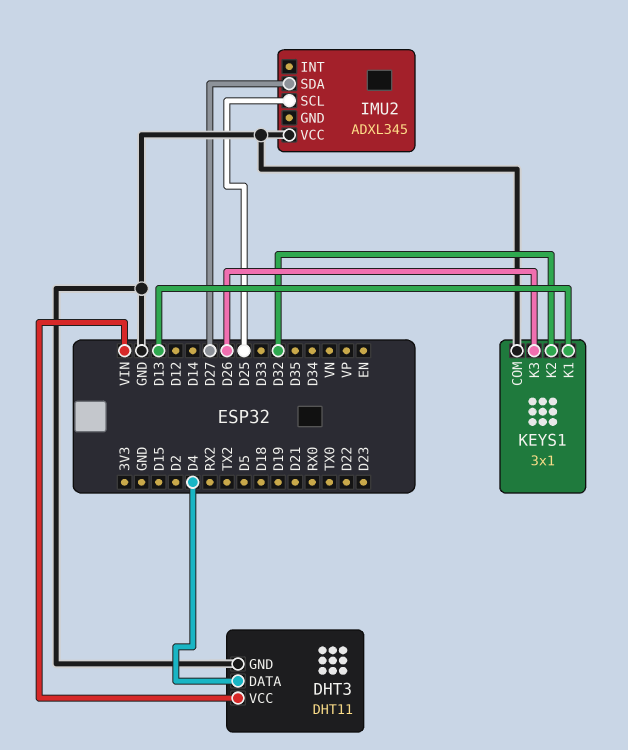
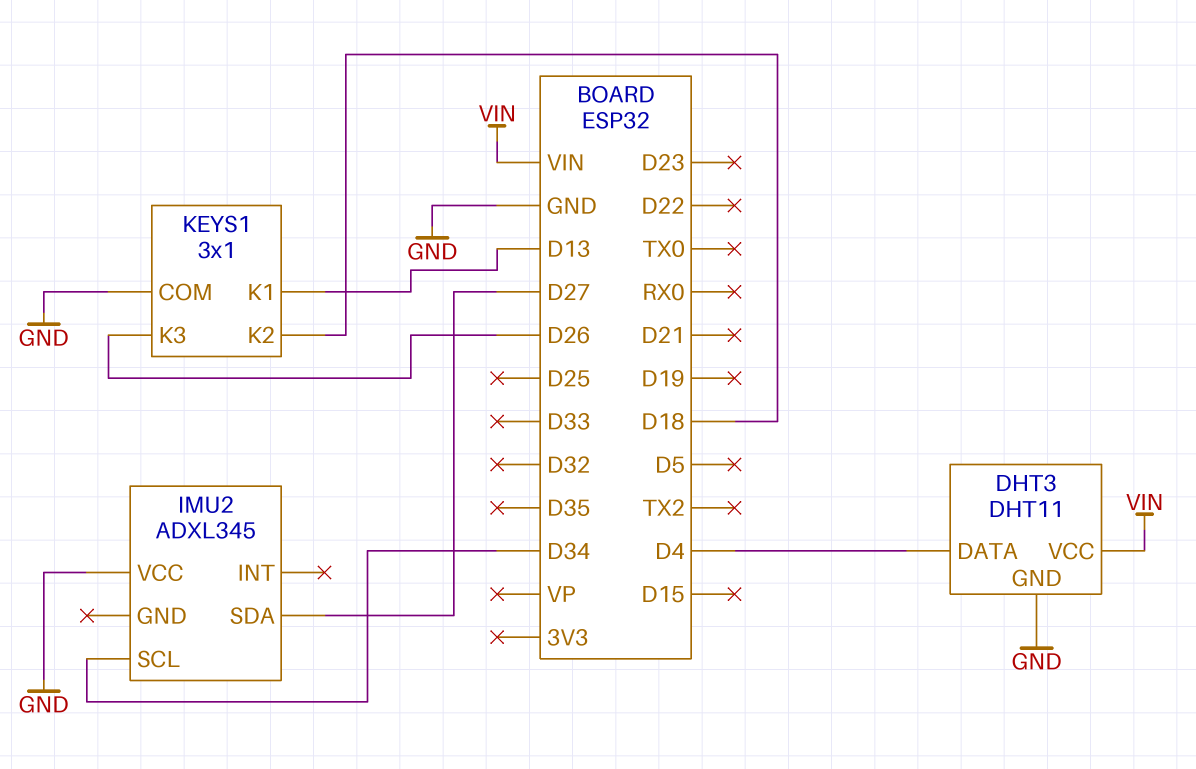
IMU2 pin SCL: D25 -> D34
KEYS1 pin K2: D32 -> D18

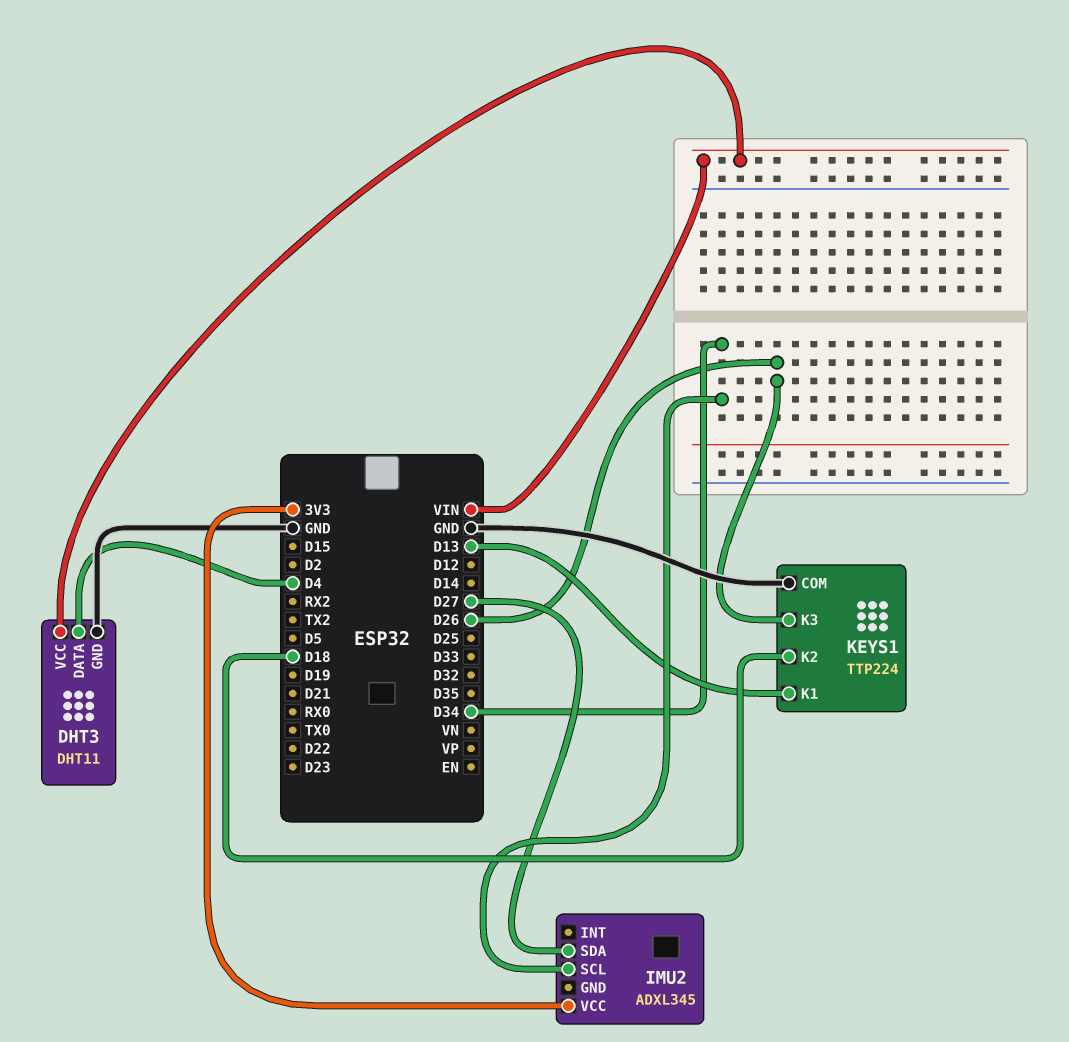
IMU2 pin VCC: GND -> 3V3
KEYS1: 3x1 -> TTP224

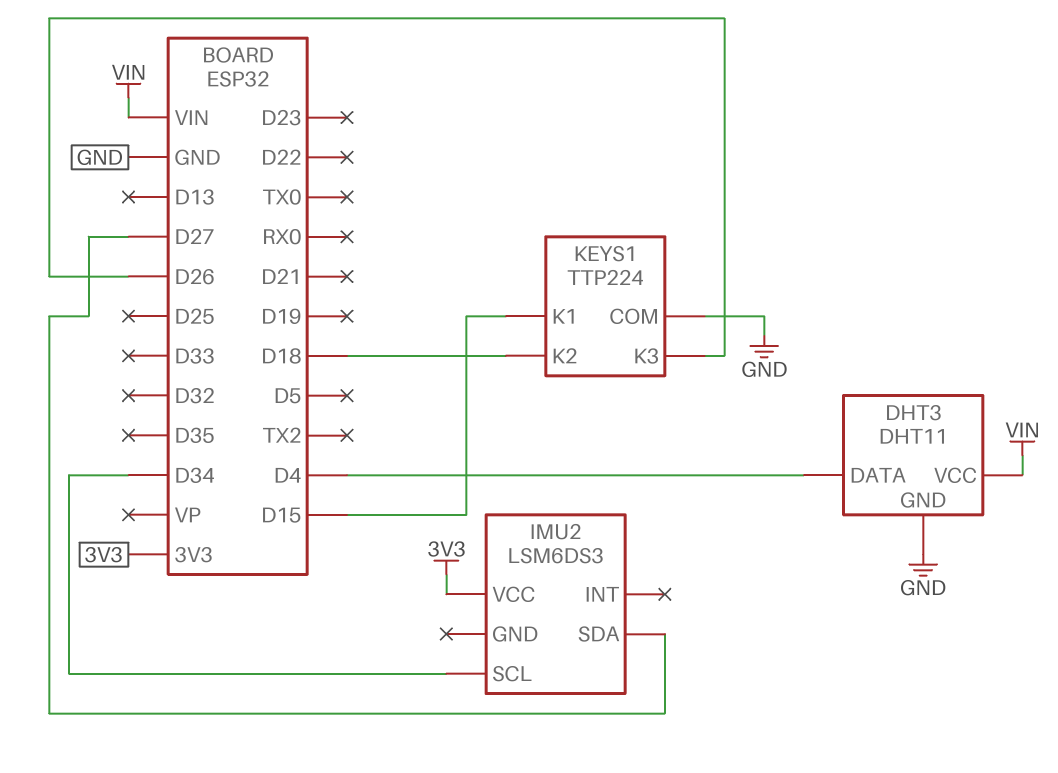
IMU2: ADXL345 -> LSM6DS3
KEYS1 pin K1: D13 -> D15

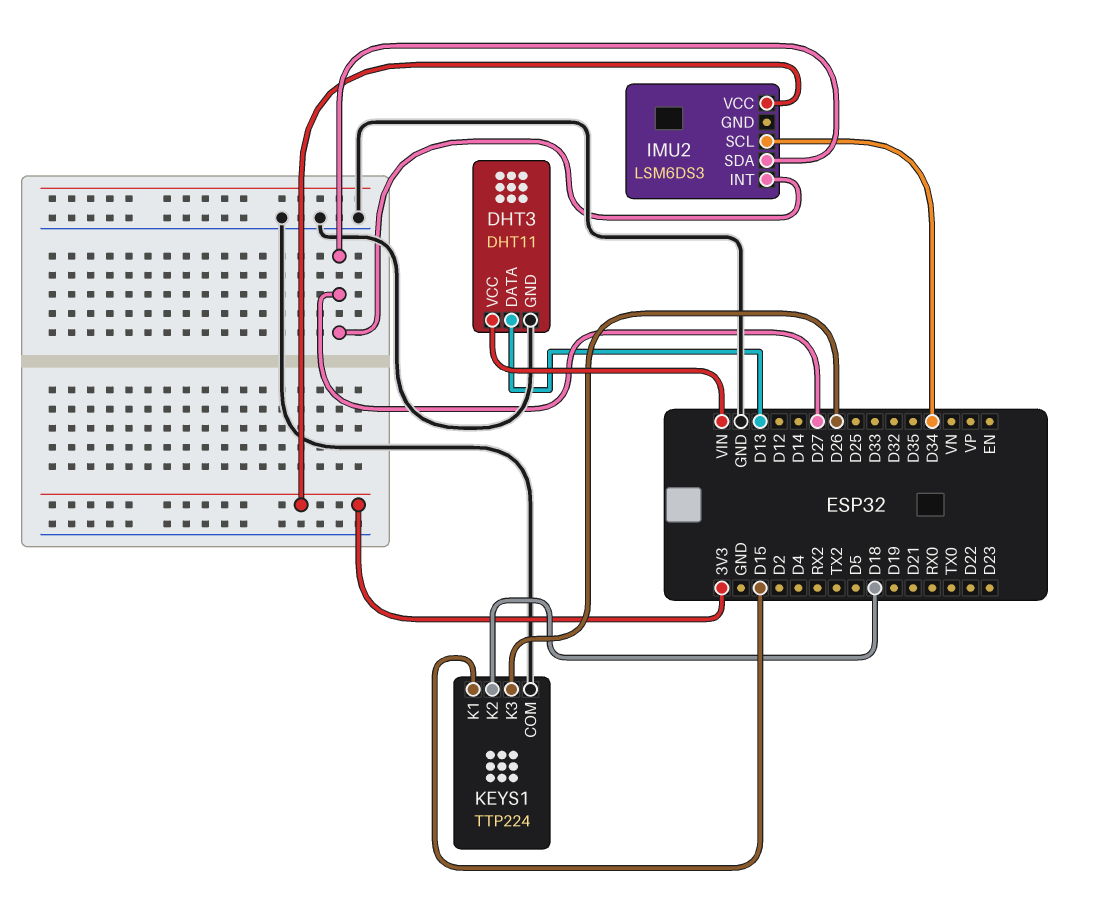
DHT3 pin DATA: D4 -> D13
IMU2 pin INT: none -> D27

